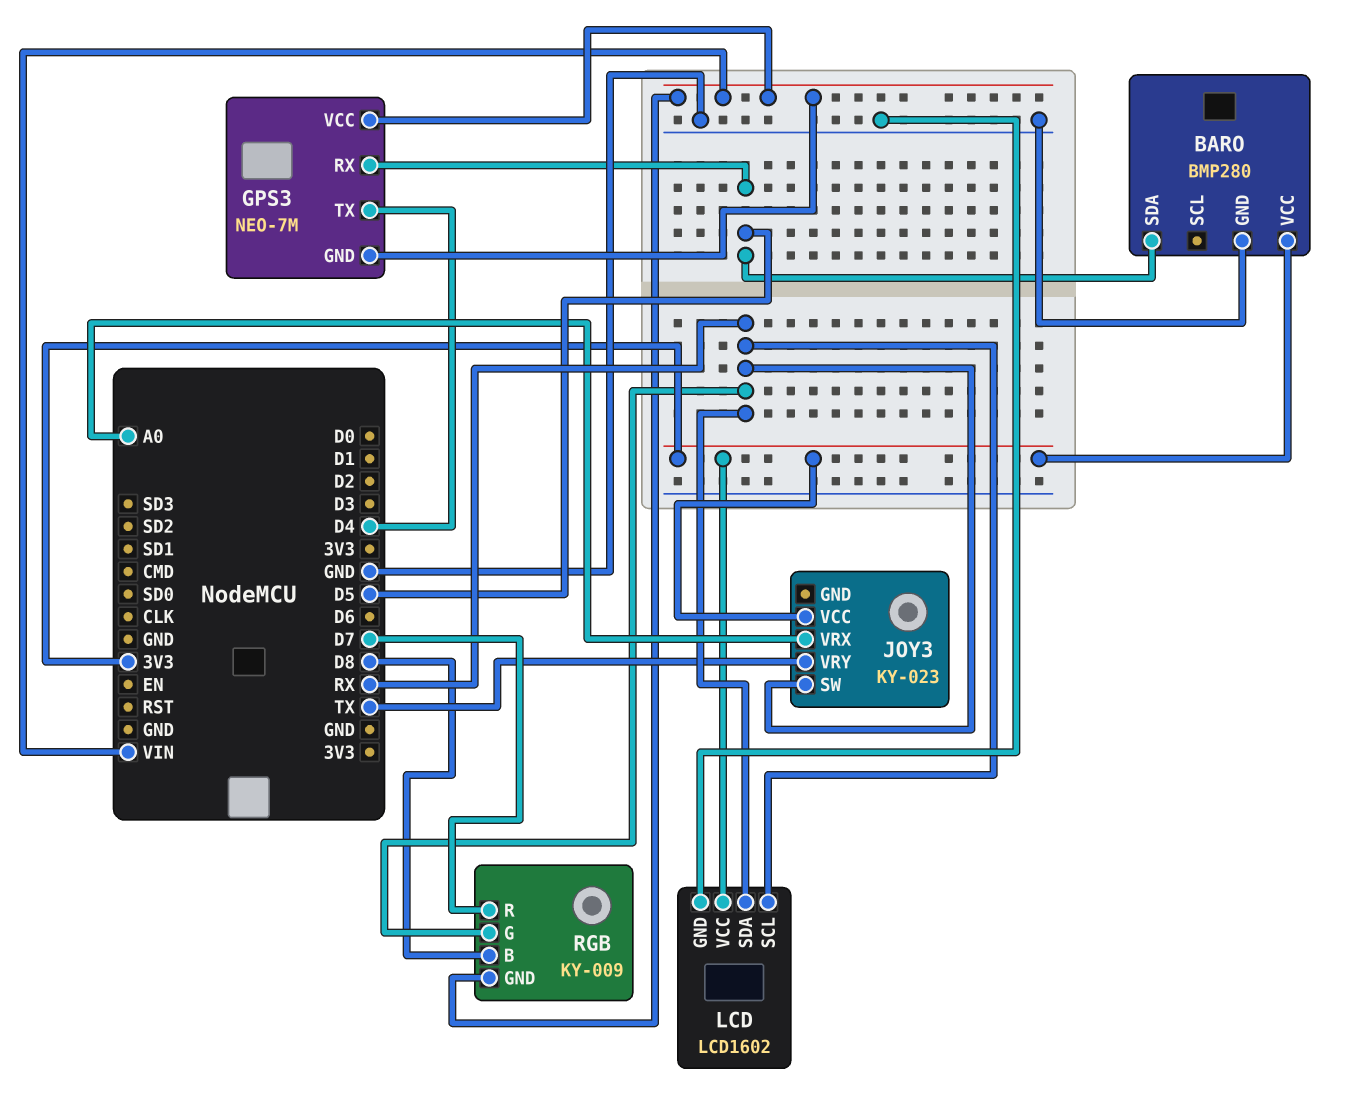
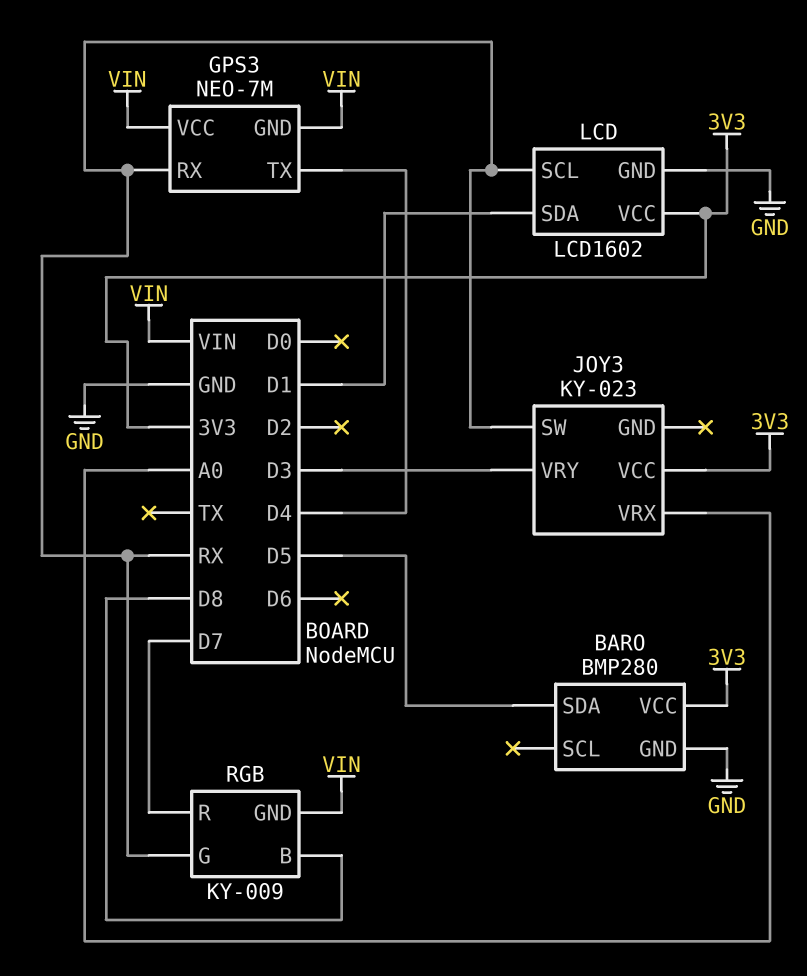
GPS3 pin RX: D5 -> RX
JOY3 pin VRY: TX -> D3
LCD pin SDA: RX -> D1

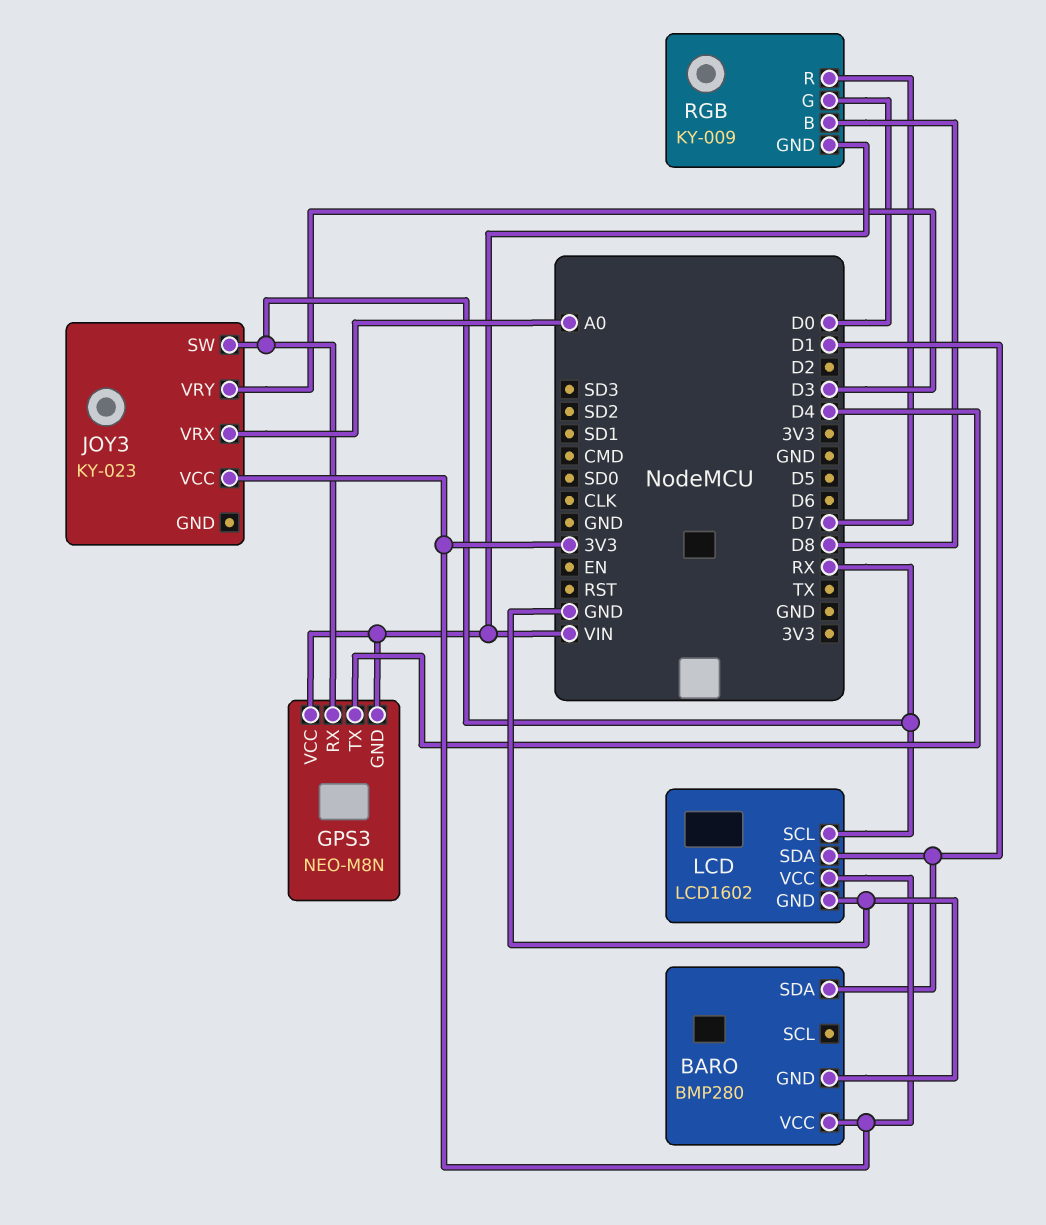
BARO pin SDA: D5 -> D1
GPS3: NEO-7M -> NEO-M8N
RGB pin G: RX -> D0

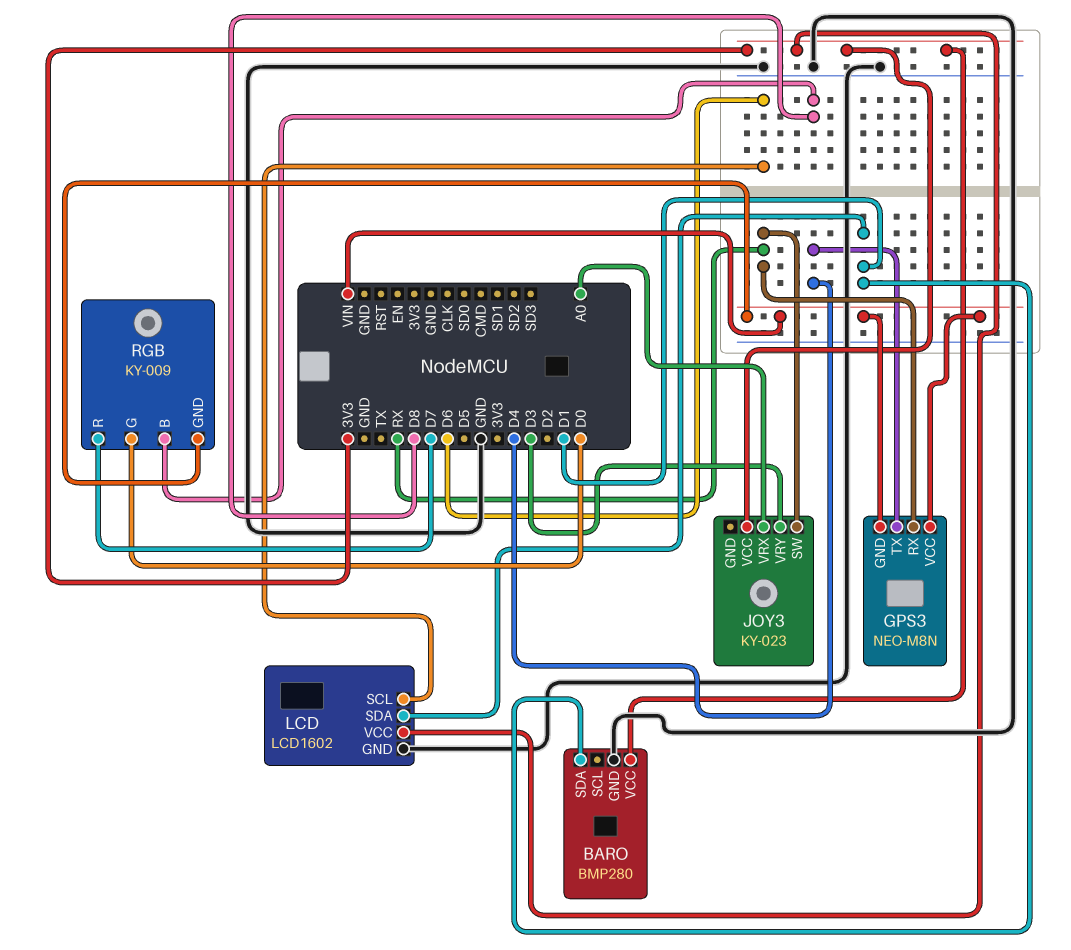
LCD pin SCL: RX -> D6

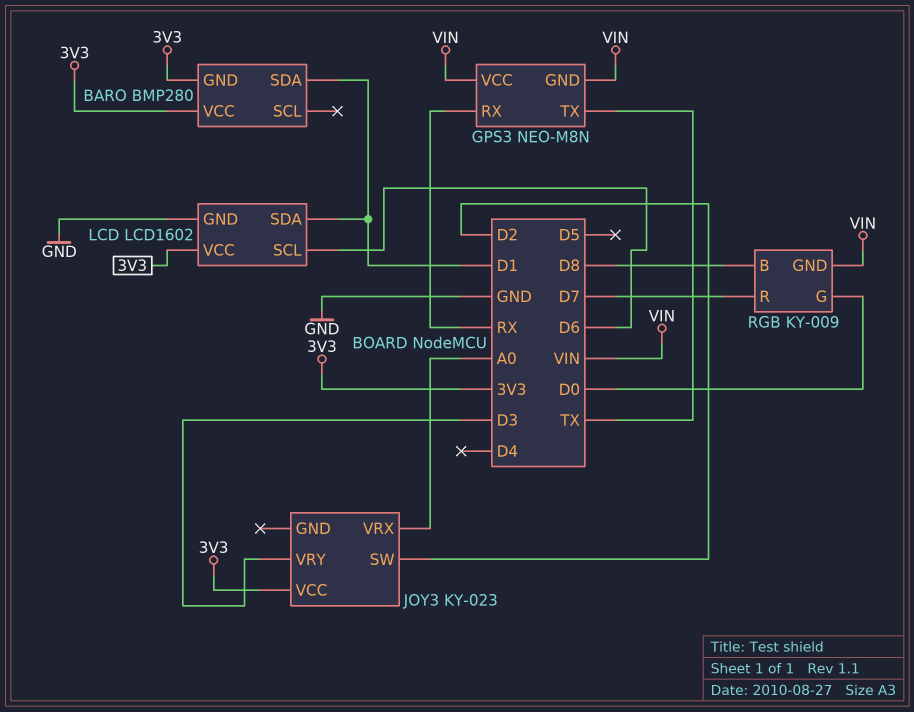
BARO pin GND: GND -> 3V3
GPS3 pin TX: D4 -> TX
JOY3 pin SW: RX -> D2

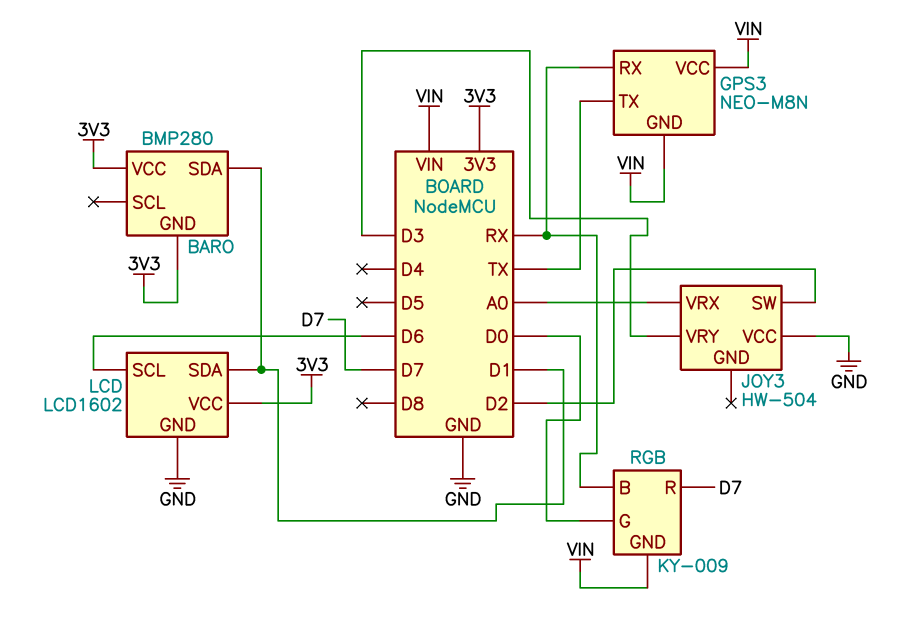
JOY3: KY-023 -> HW-504
JOY3 pin VCC: 3V3 -> GND
RGB pin B: D8 -> RX

